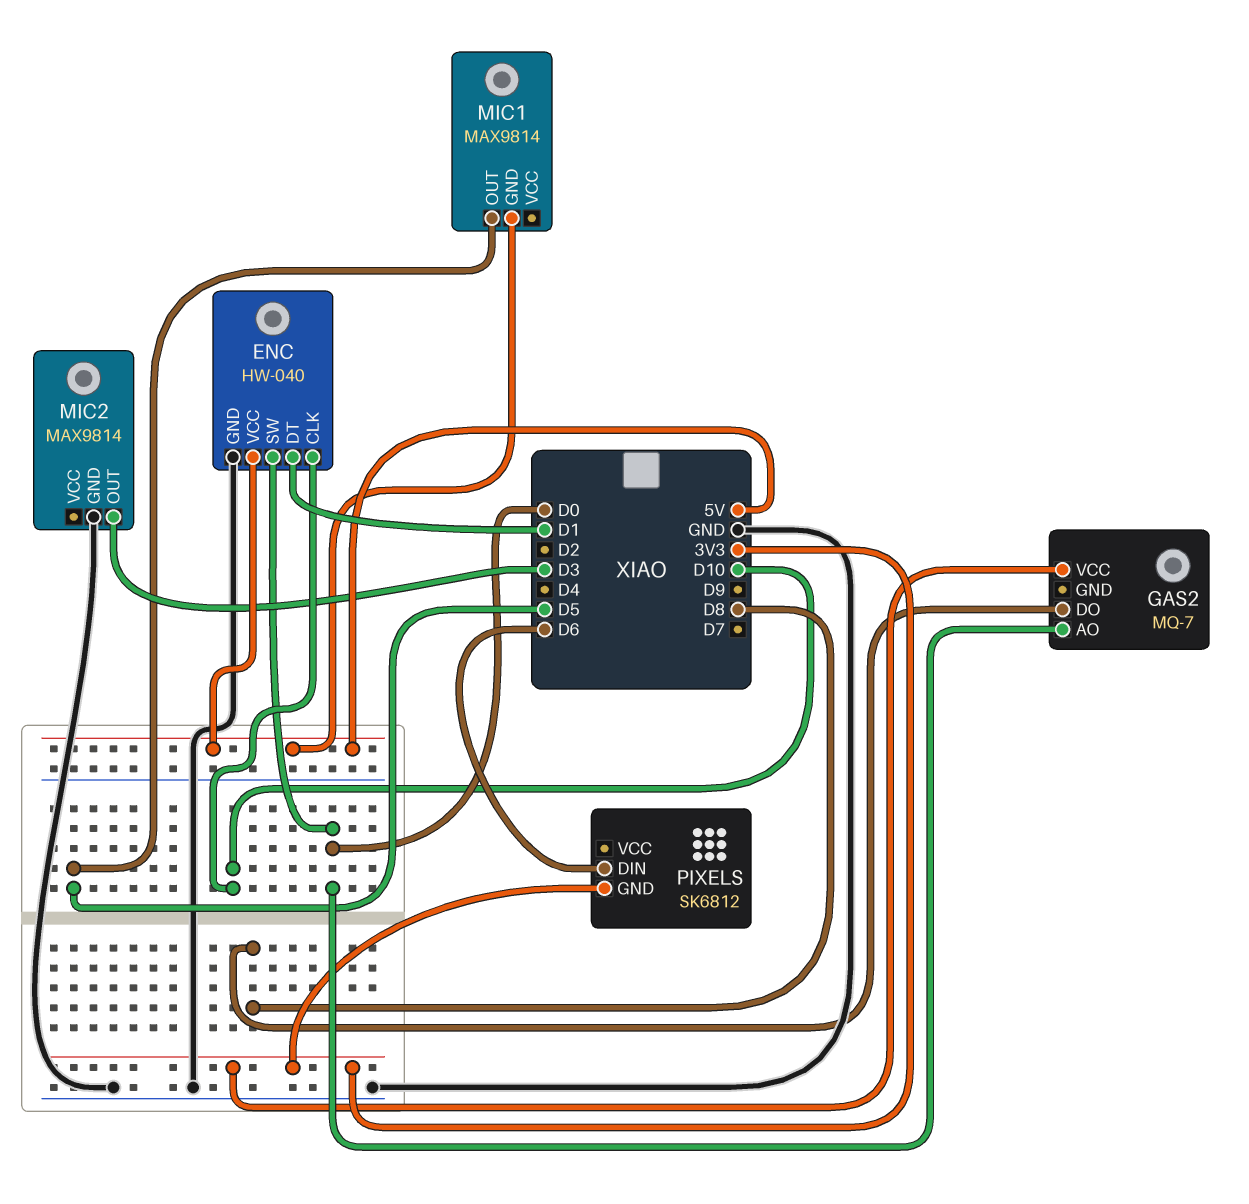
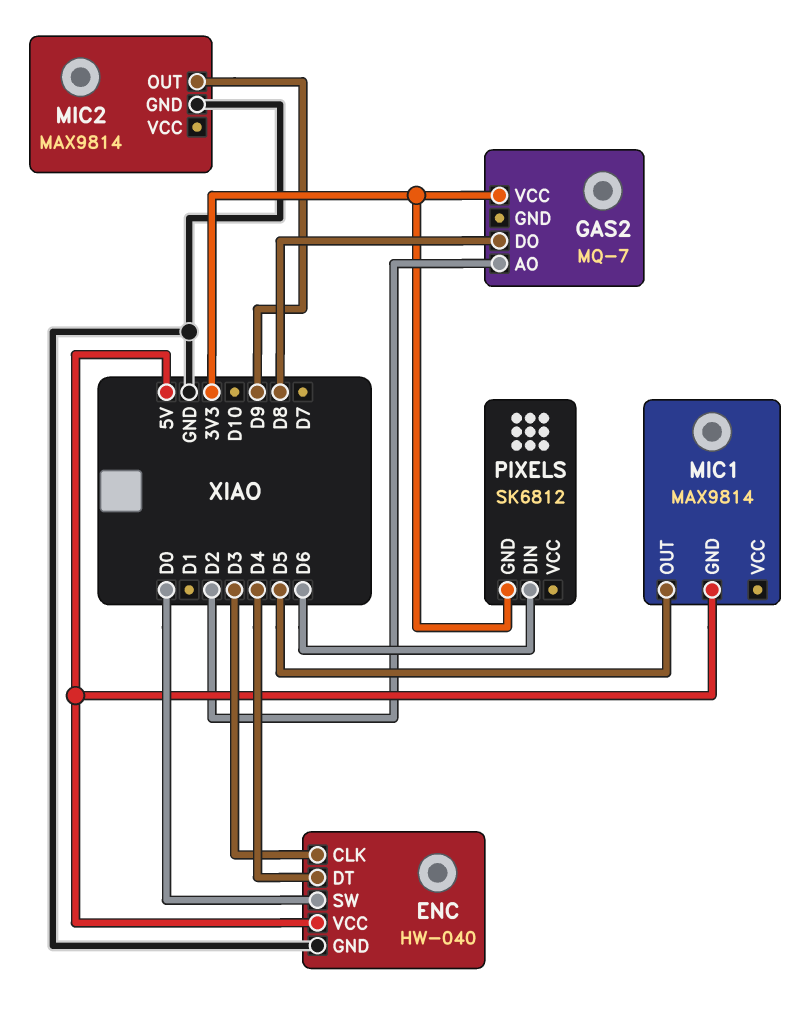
ENC pin CLK: D10 -> D3
ENC pin DT: D1 -> D4
GAS2 pin AO: D0 -> D2
MIC2 pin OUT: D3 -> D9

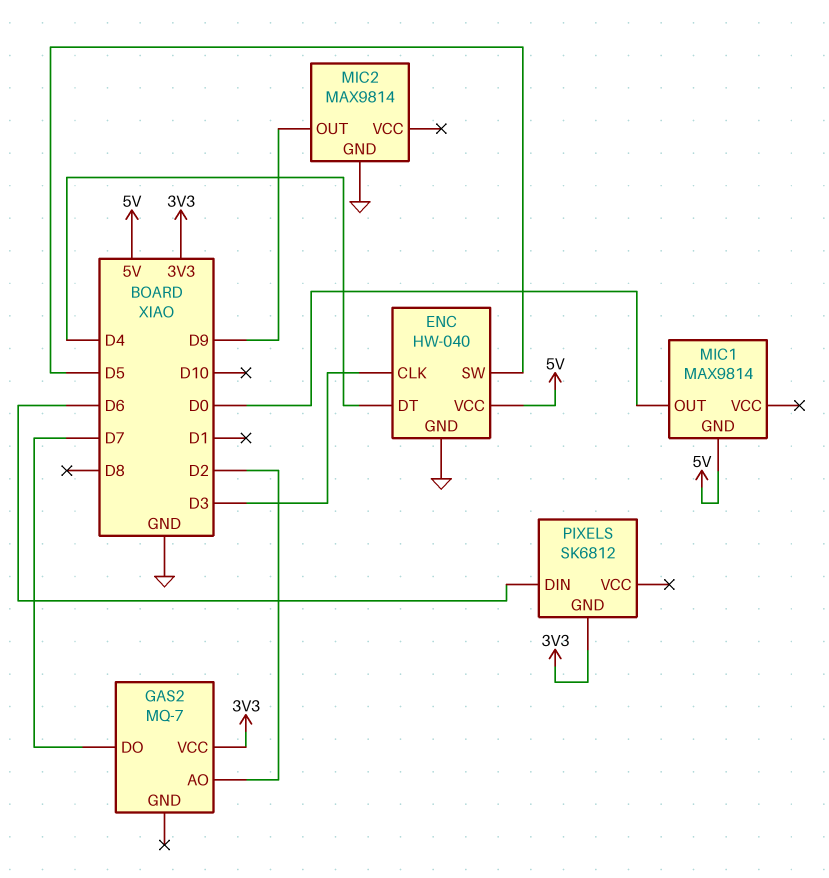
ENC pin SW: D0 -> D5
GAS2 pin DO: D8 -> D7
MIC1 pin OUT: D5 -> D0

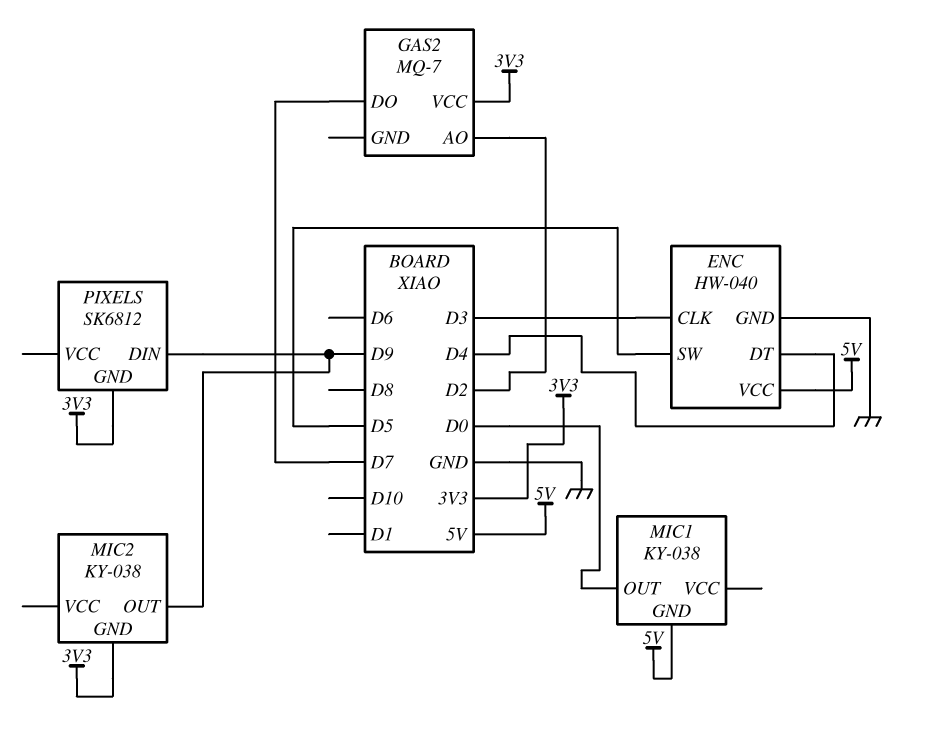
MIC1: MAX9814 -> KY-038
MIC2: MAX9814 -> KY-038
MIC2 pin GND: GND -> 3V3
PIXELS pin DIN: D6 -> D9

